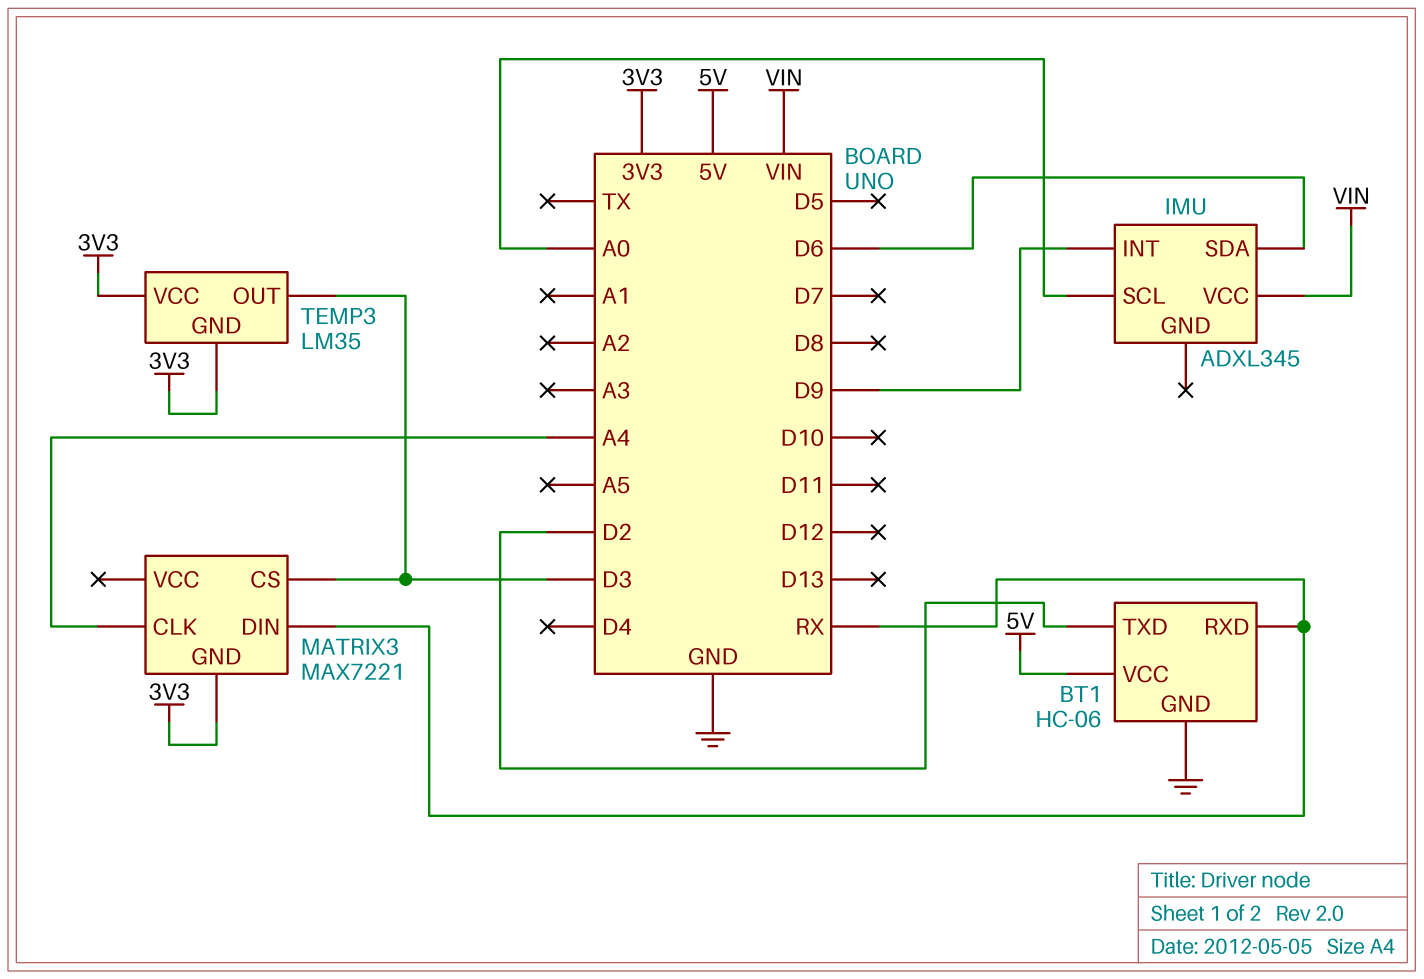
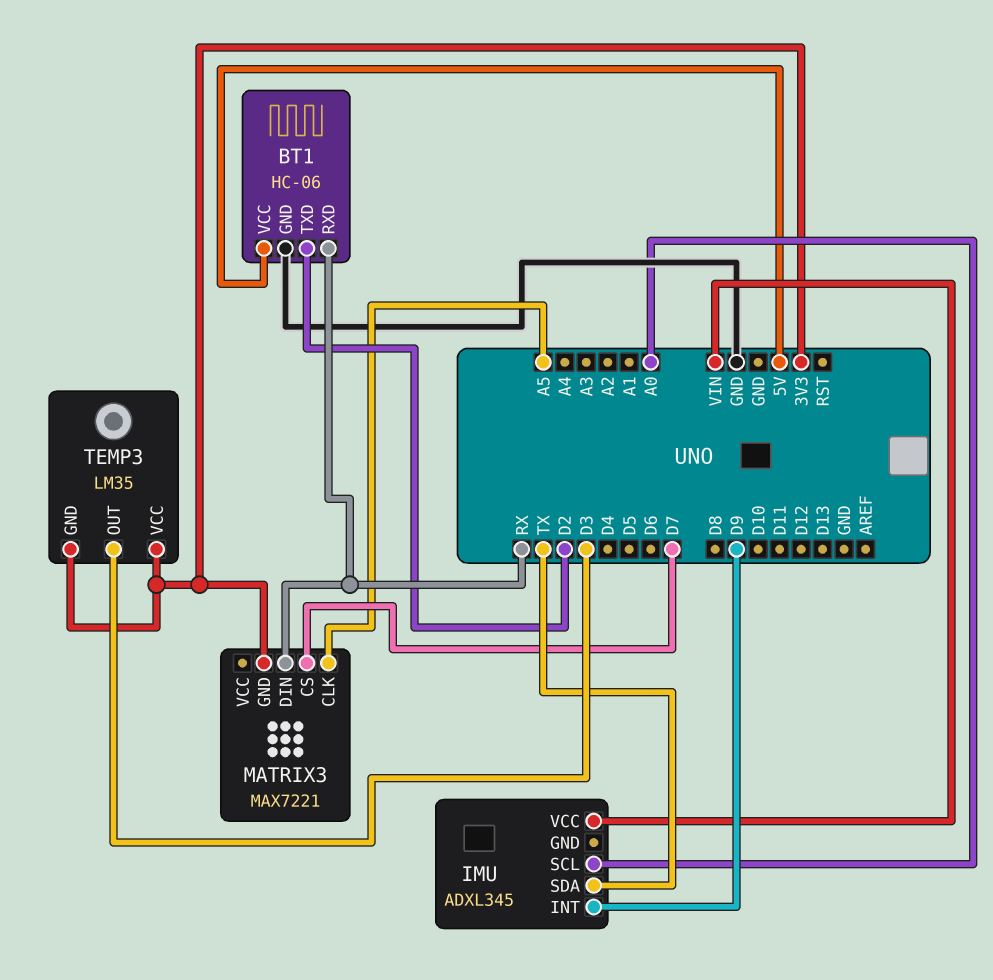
IMU pin SDA: D6 -> TX
MATRIX3 pin CLK: A4 -> A5
MATRIX3 pin CS: D3 -> D7

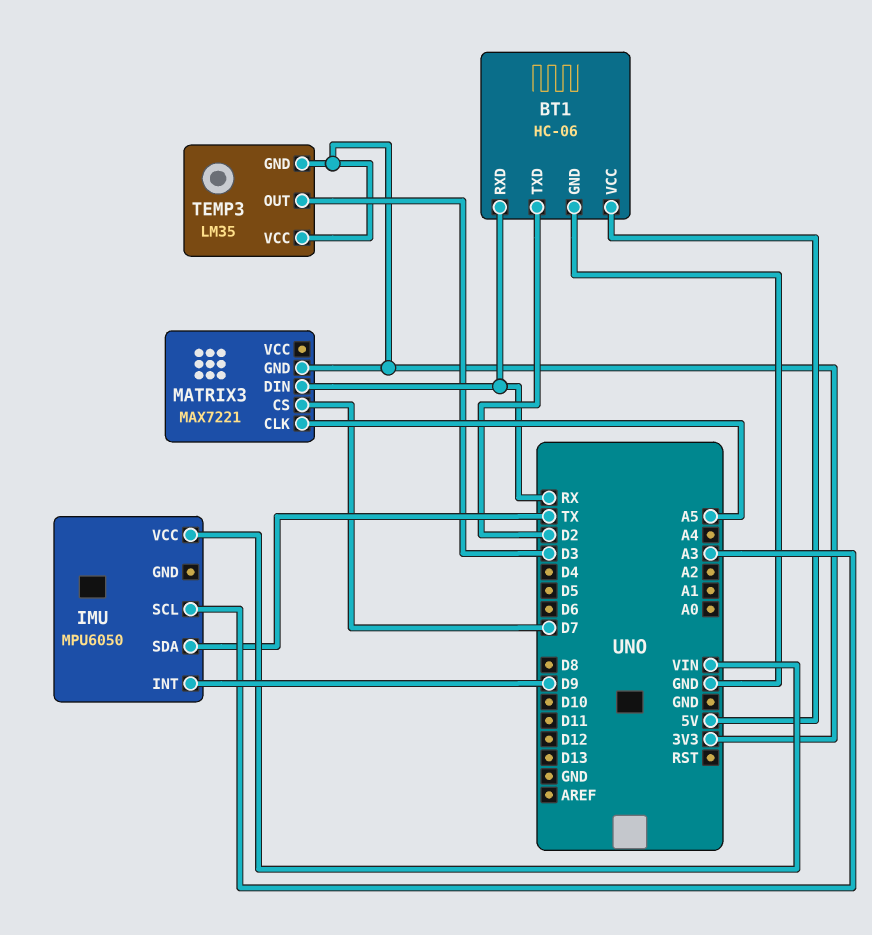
IMU: ADXL345 -> MPU6050
IMU pin SCL: A0 -> A3

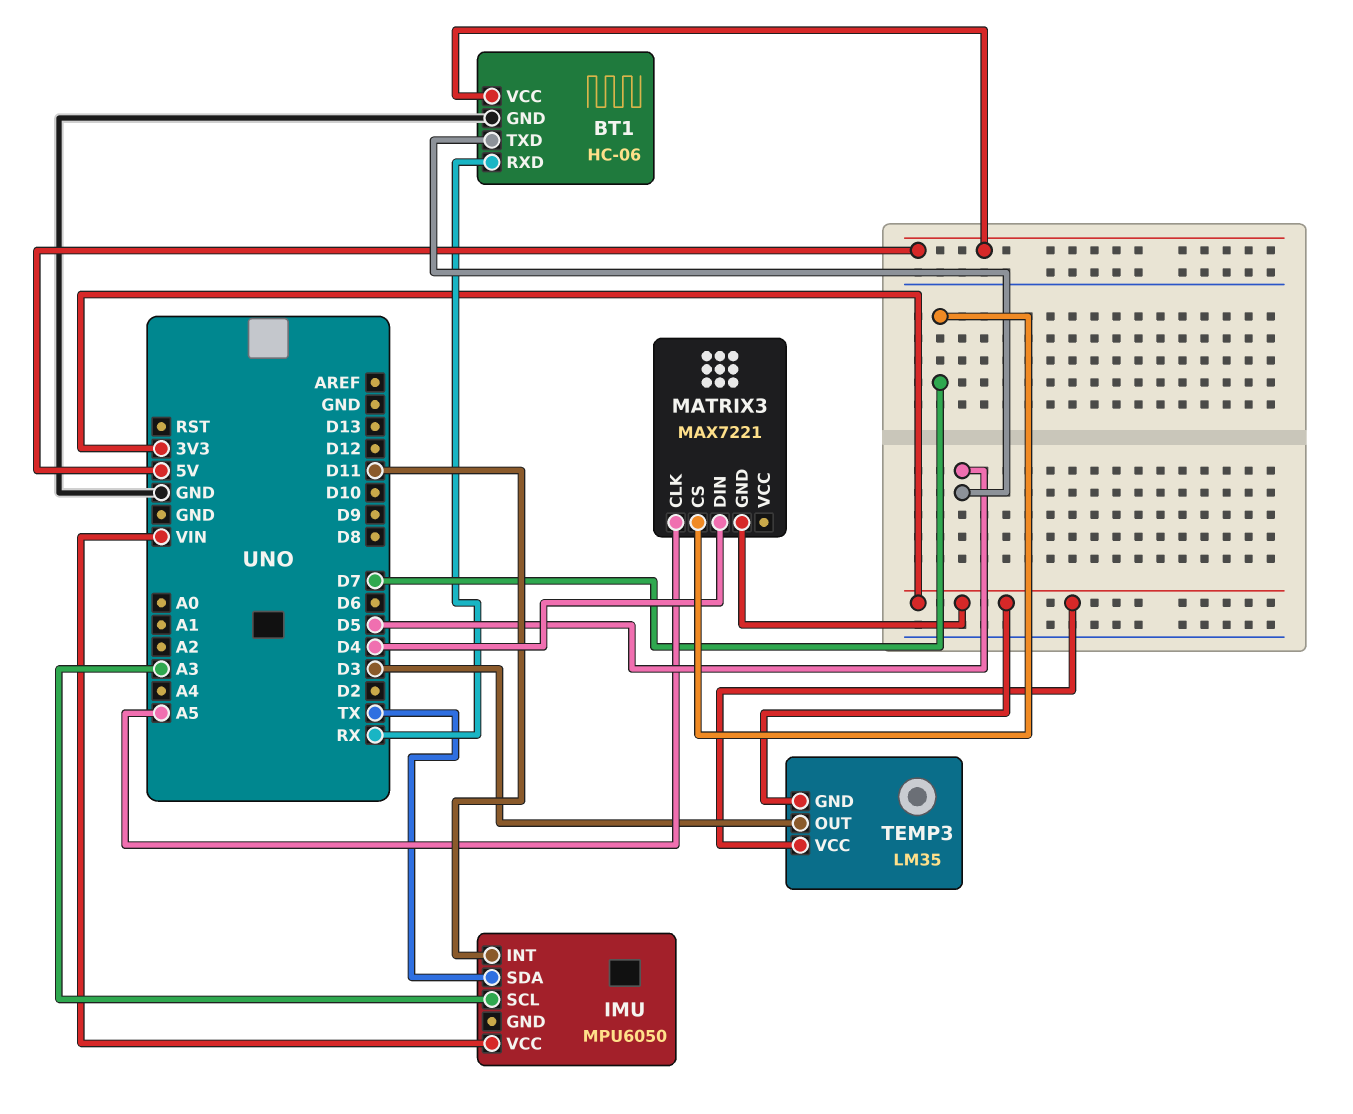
BT1 pin TXD: D2 -> D5
IMU pin INT: D9 -> D11
MATRIX3 pin DIN: RX -> D4

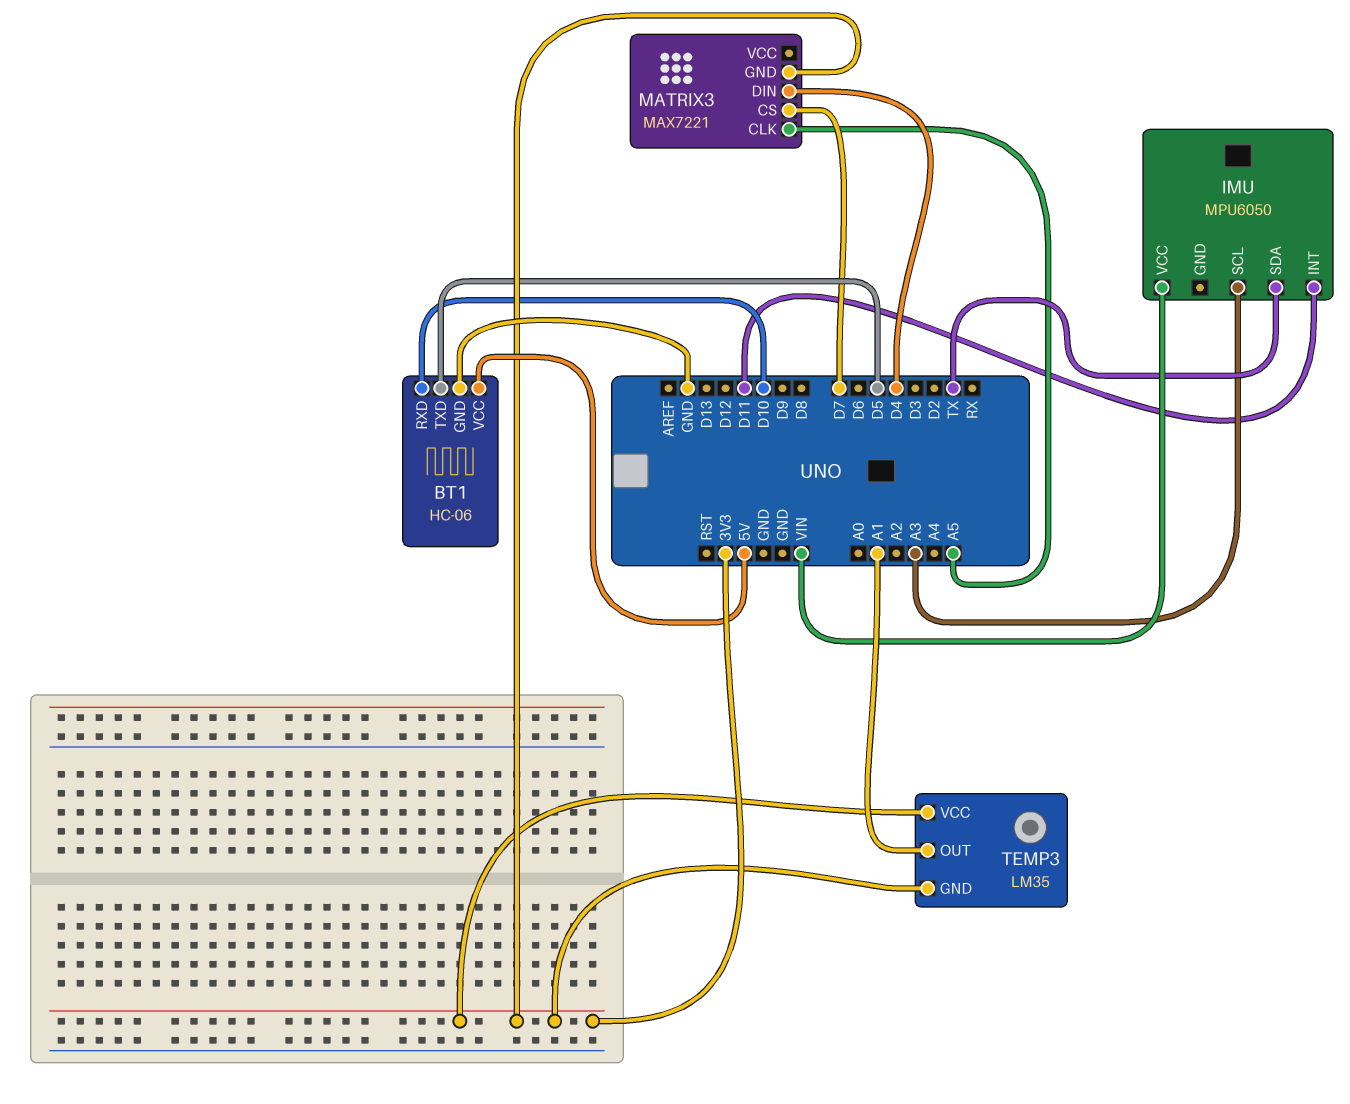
BT1 pin RXD: RX -> D10
TEMP3 pin OUT: D3 -> A1

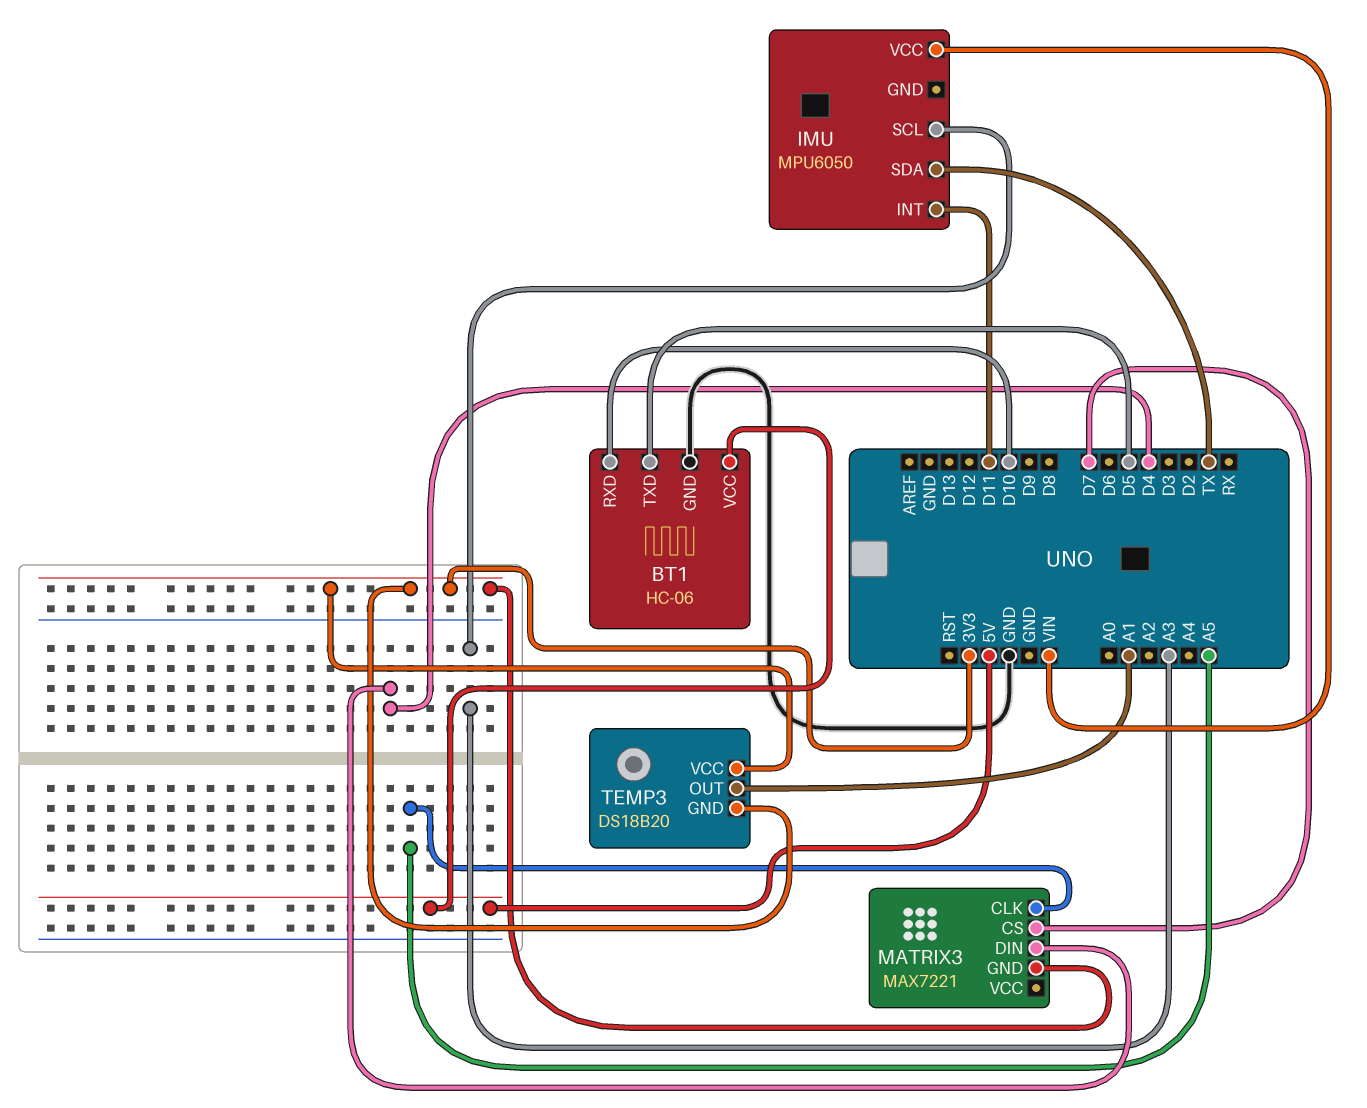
TEMP3: LM35 -> DS18B20

